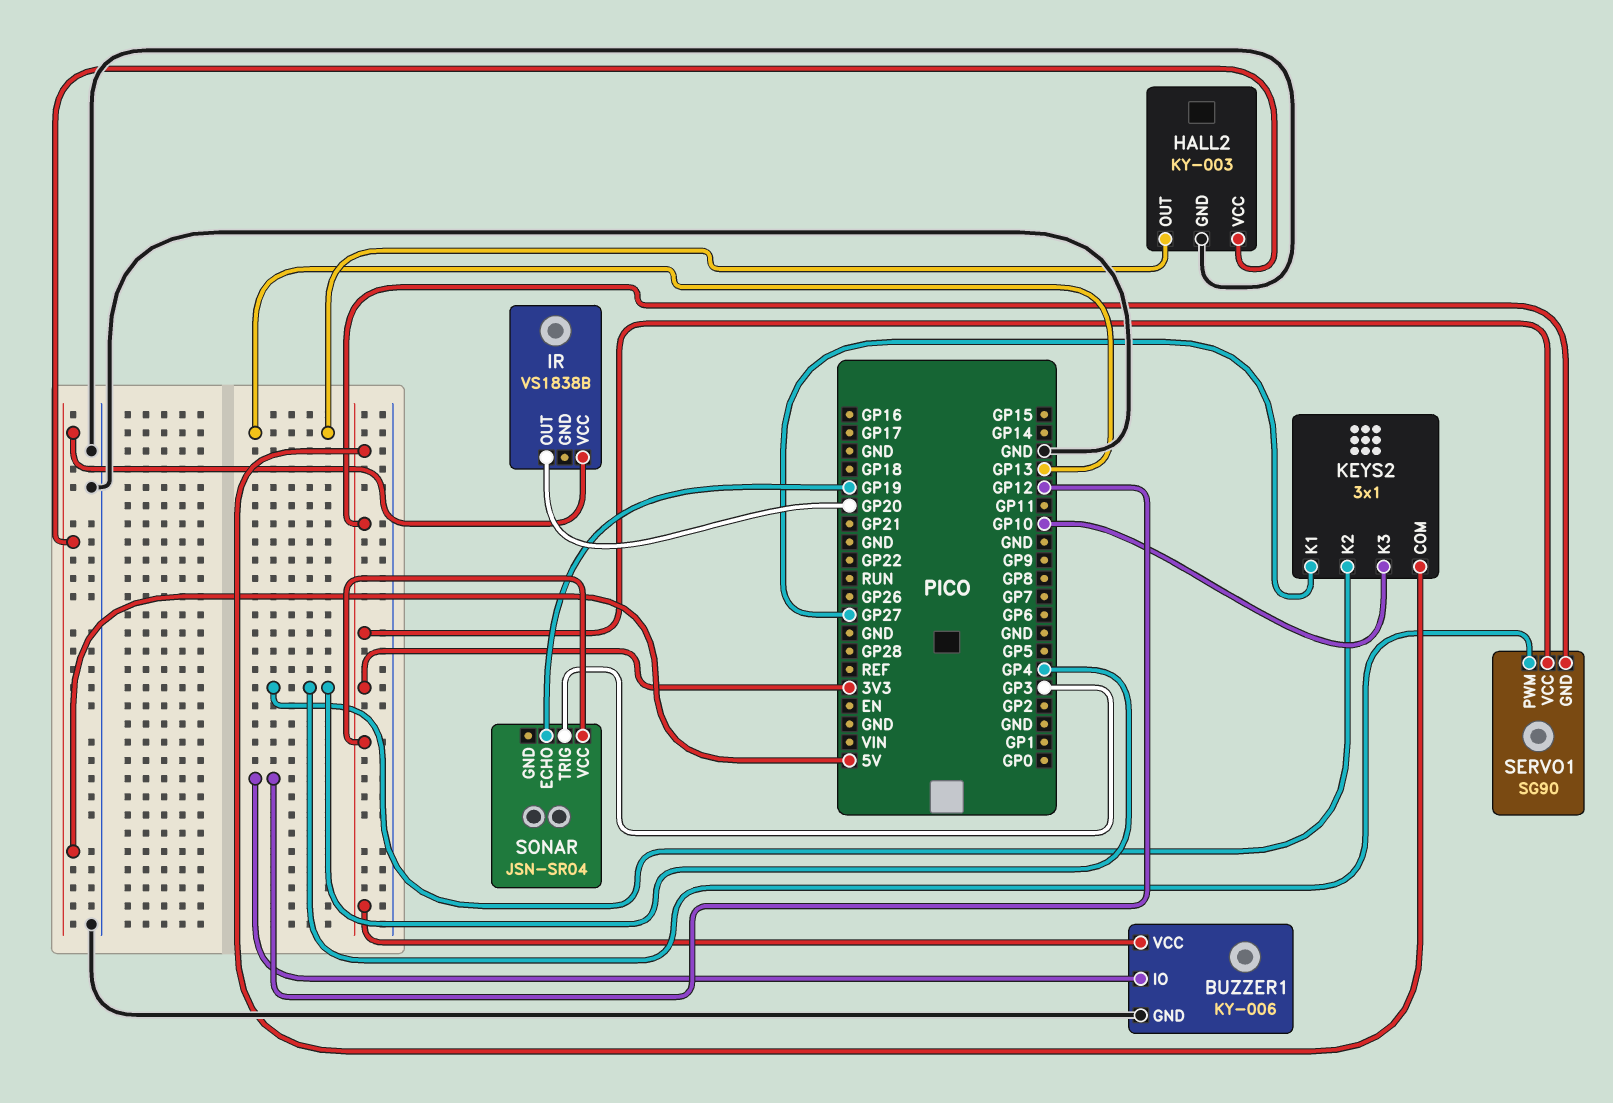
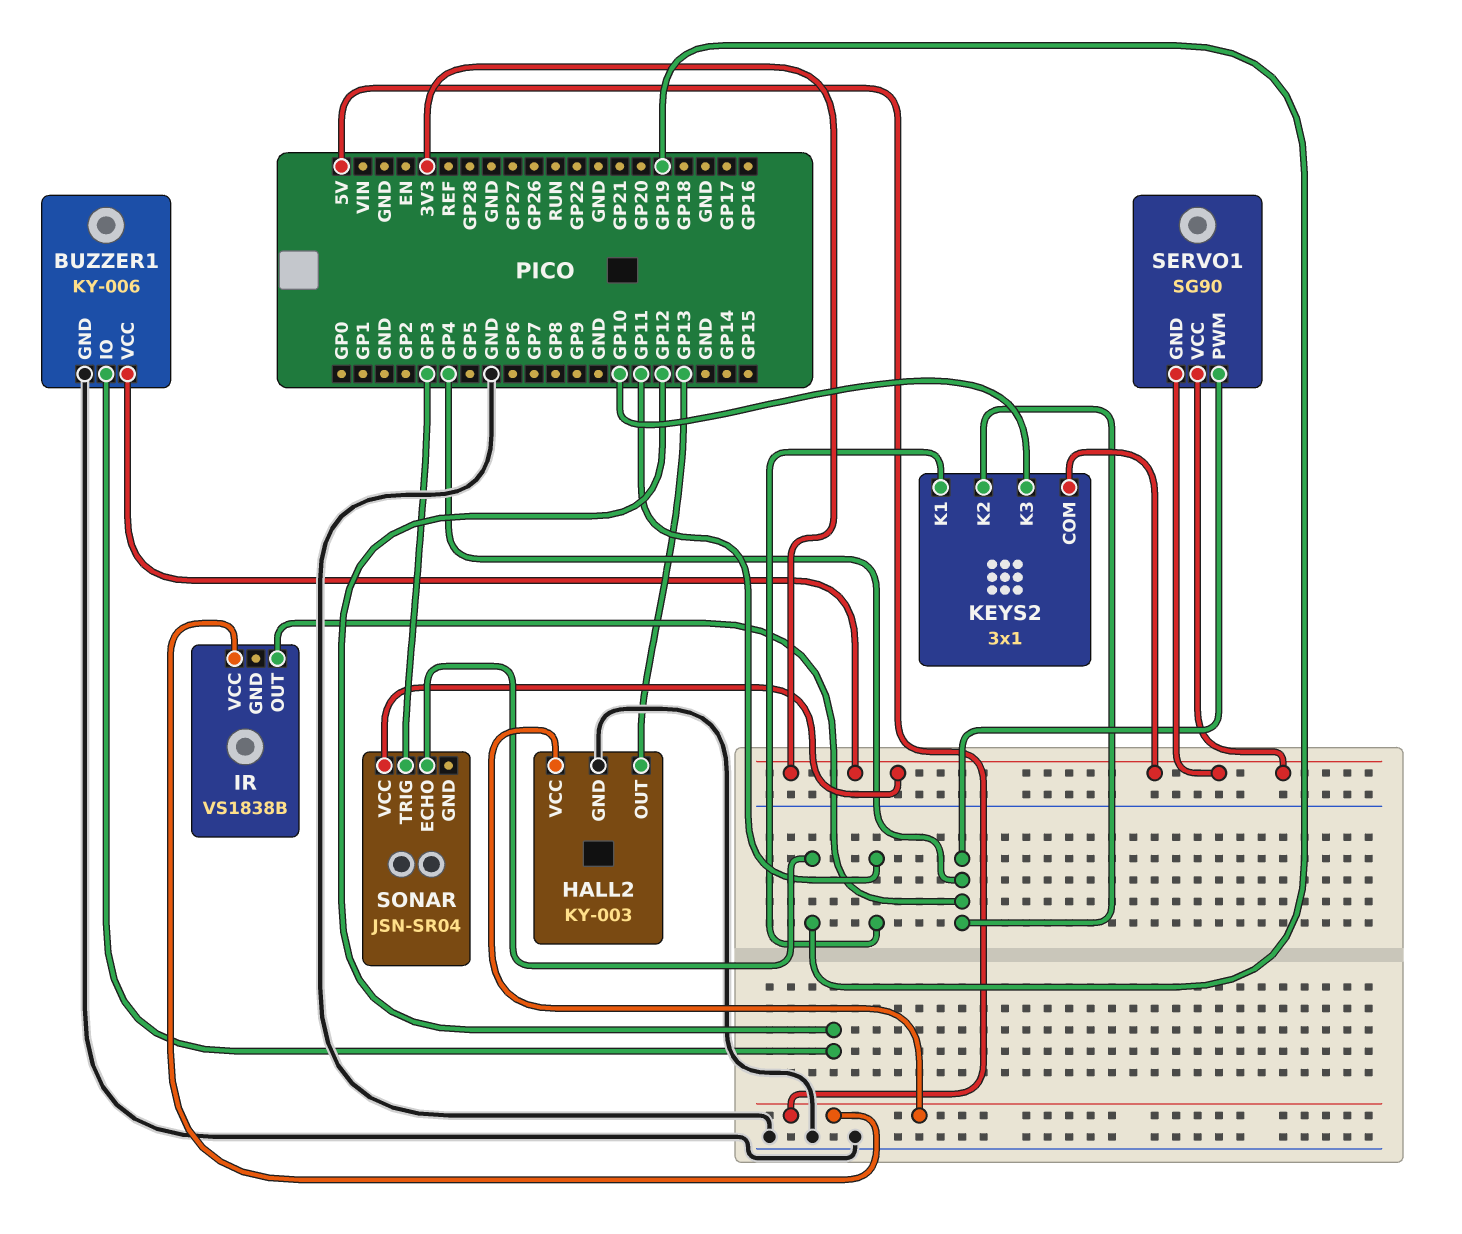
IR pin OUT: GP20 -> GP4
KEYS2 pin K1: GP27 -> GP11

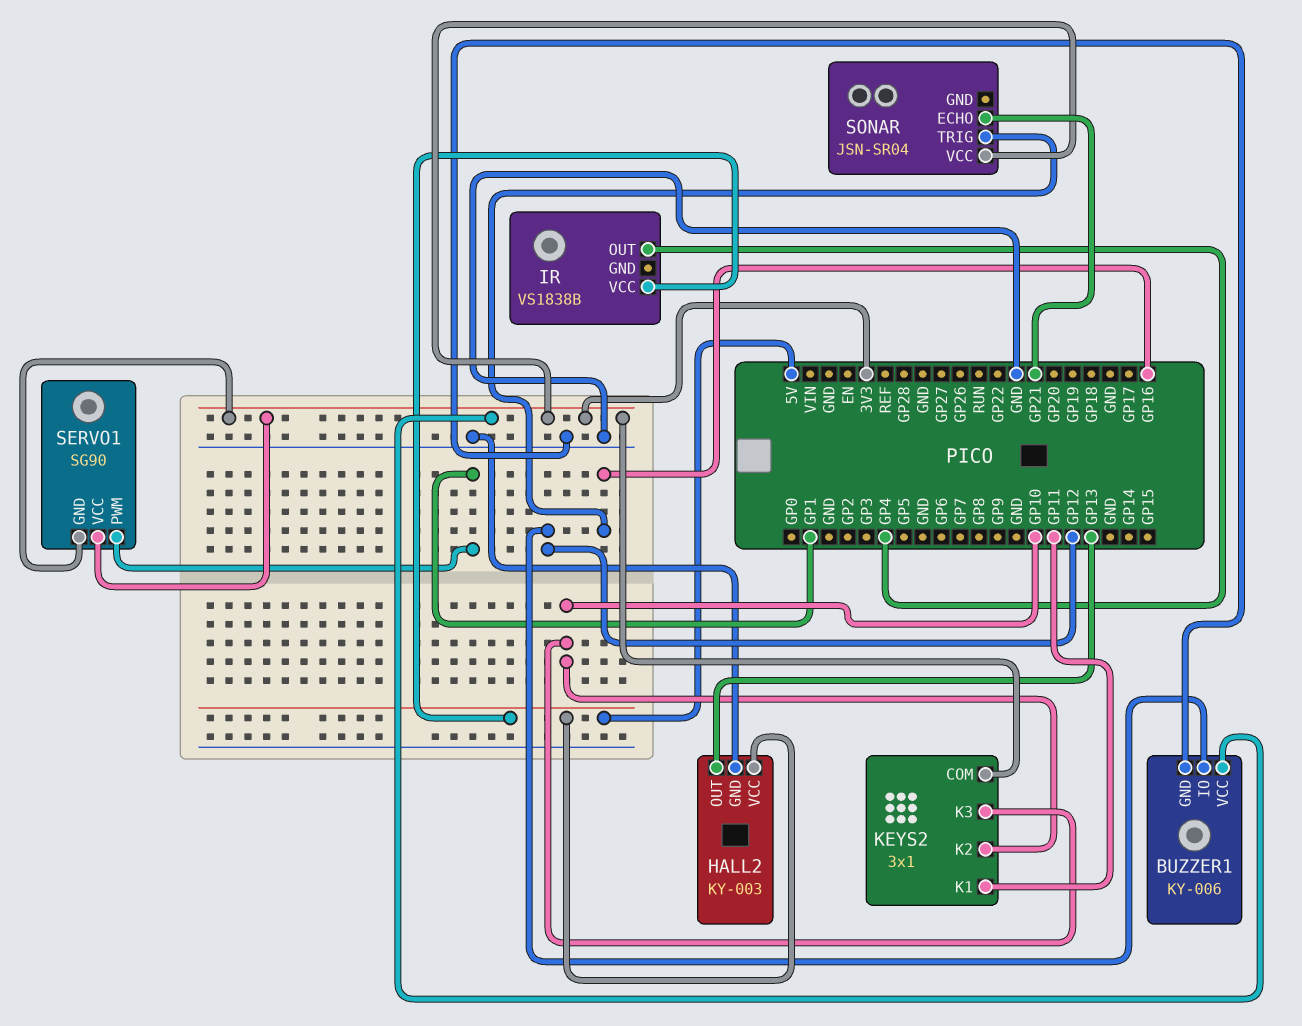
KEYS2 pin K2: GP4 -> GP10
SERVO1 pin PWM: GP4 -> GP1
SONAR pin ECHO: GP19 -> GP21
SONAR pin TRIG: GP3 -> GP16

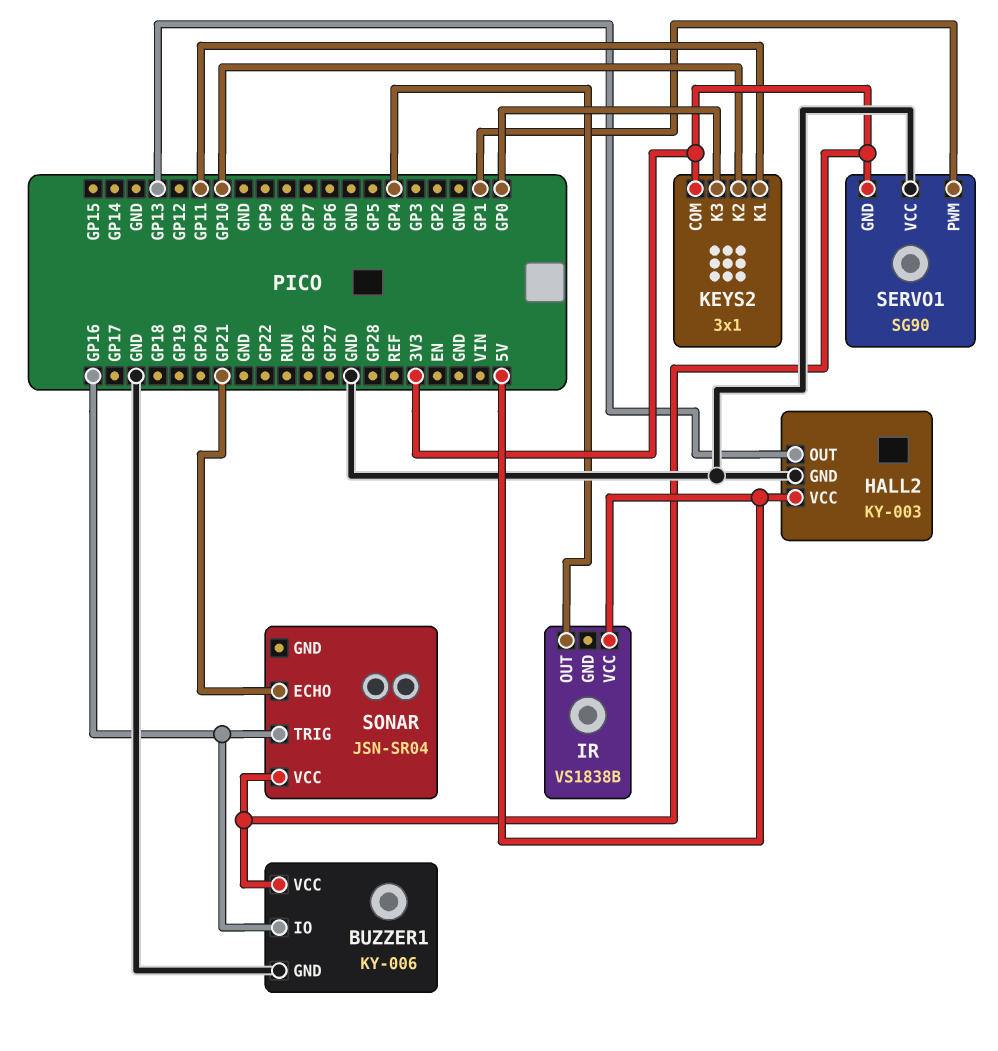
BUZZER1 pin IO: GP12 -> GP16
KEYS2 pin K3: GP10 -> GP0
SERVO1 pin VCC: 3V3 -> GND

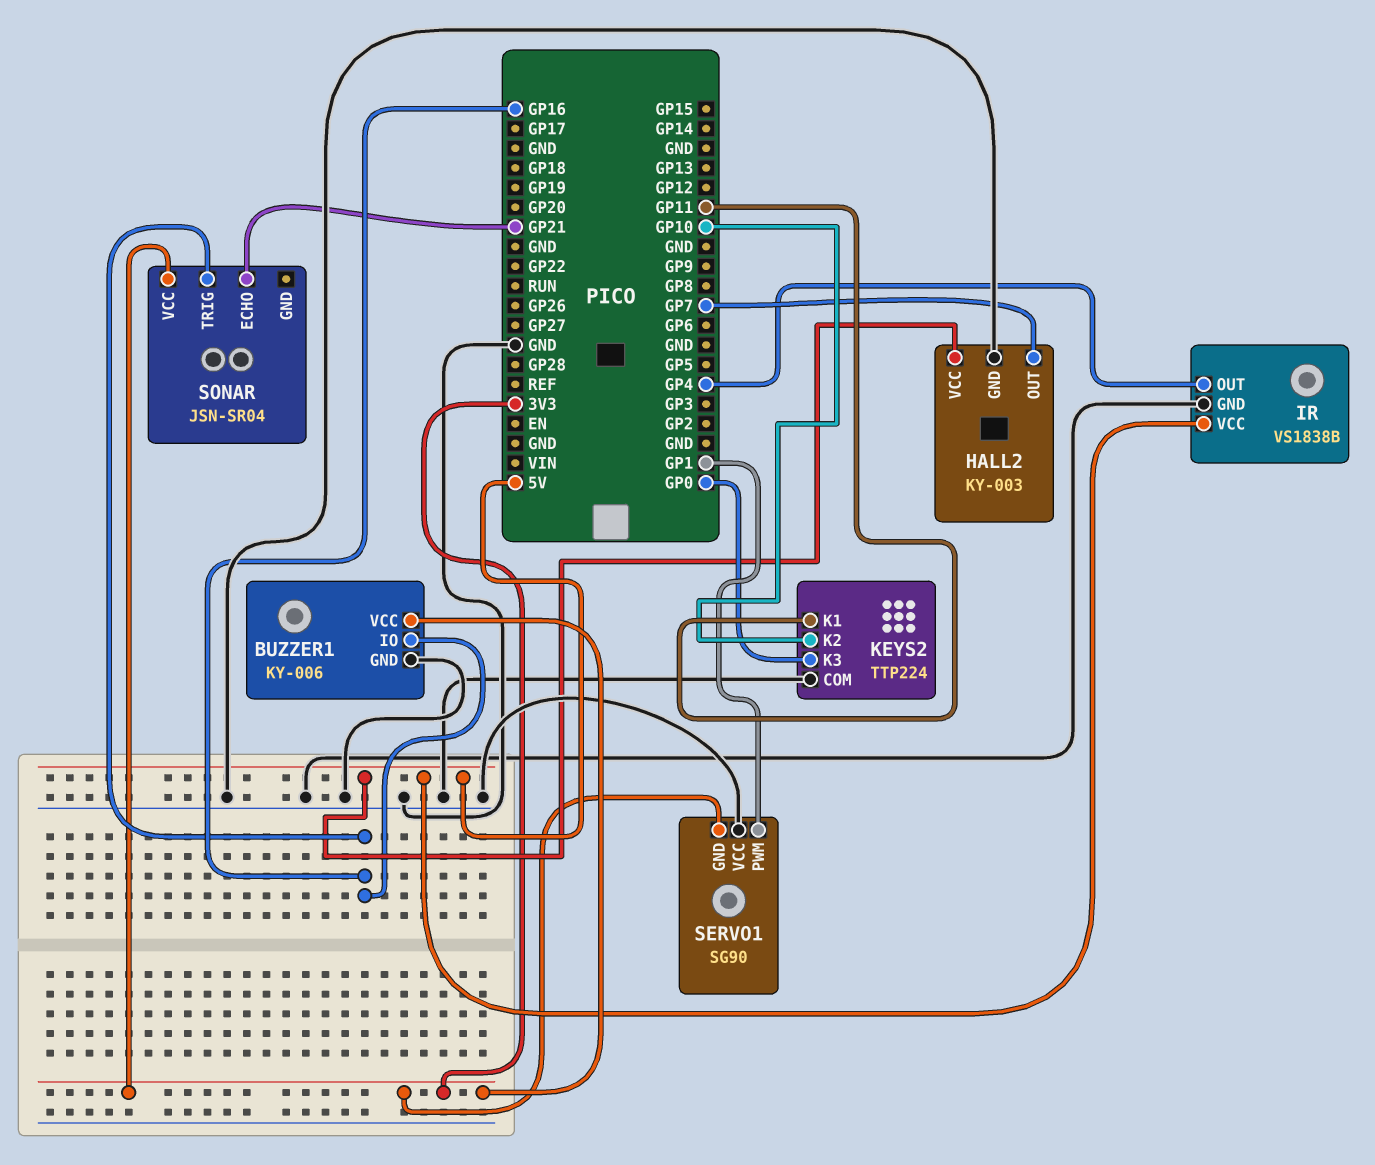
HALL2 pin OUT: GP13 -> GP7
IR pin GND: none -> GND
KEYS2: 3x1 -> TTP224
KEYS2 pin COM: 3V3 -> GND

